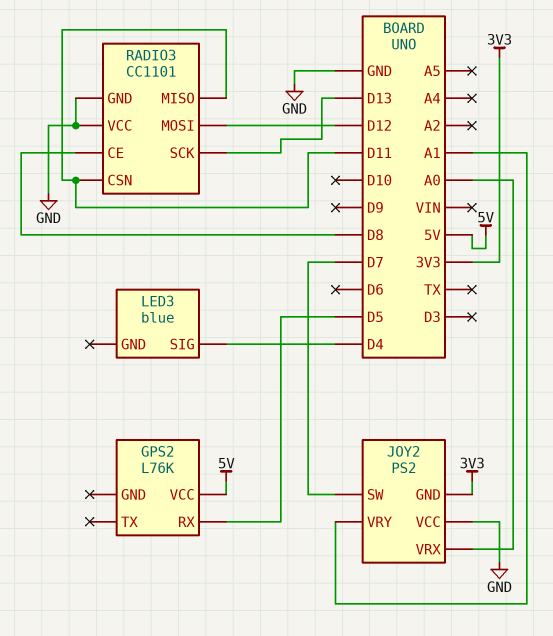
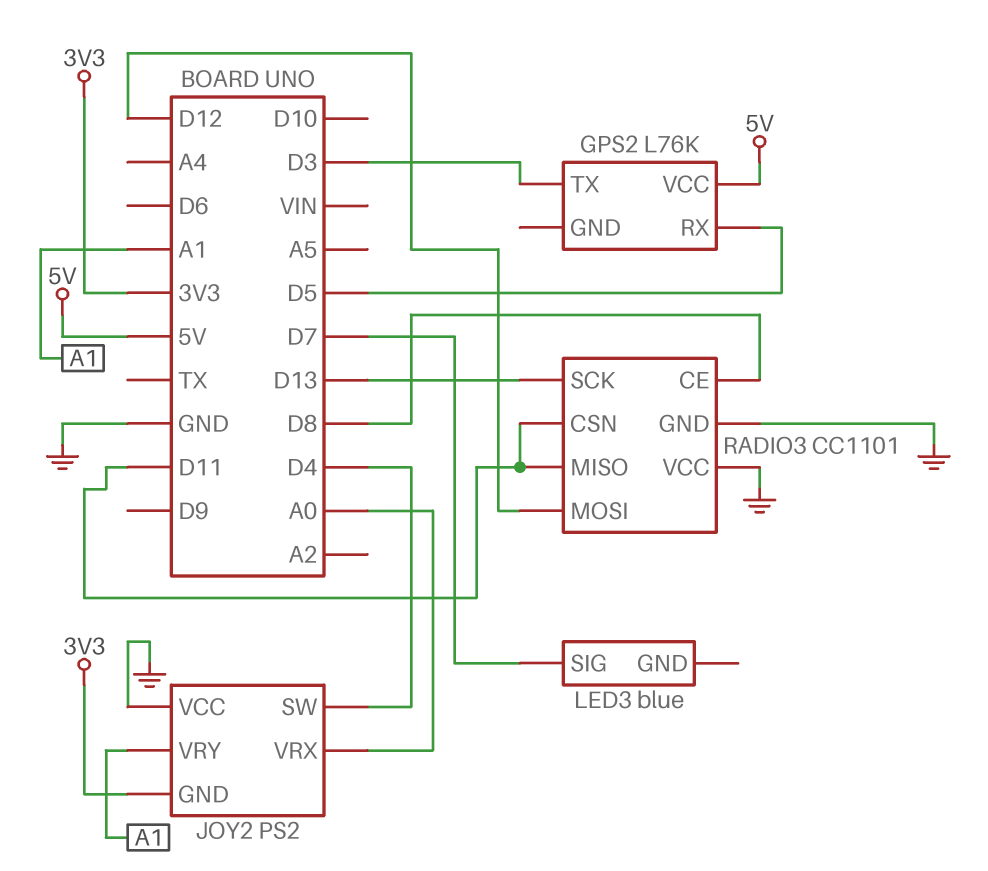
GPS2 pin TX: none -> D3
JOY2 pin SW: D7 -> D4
LED3 pin SIG: D4 -> D7

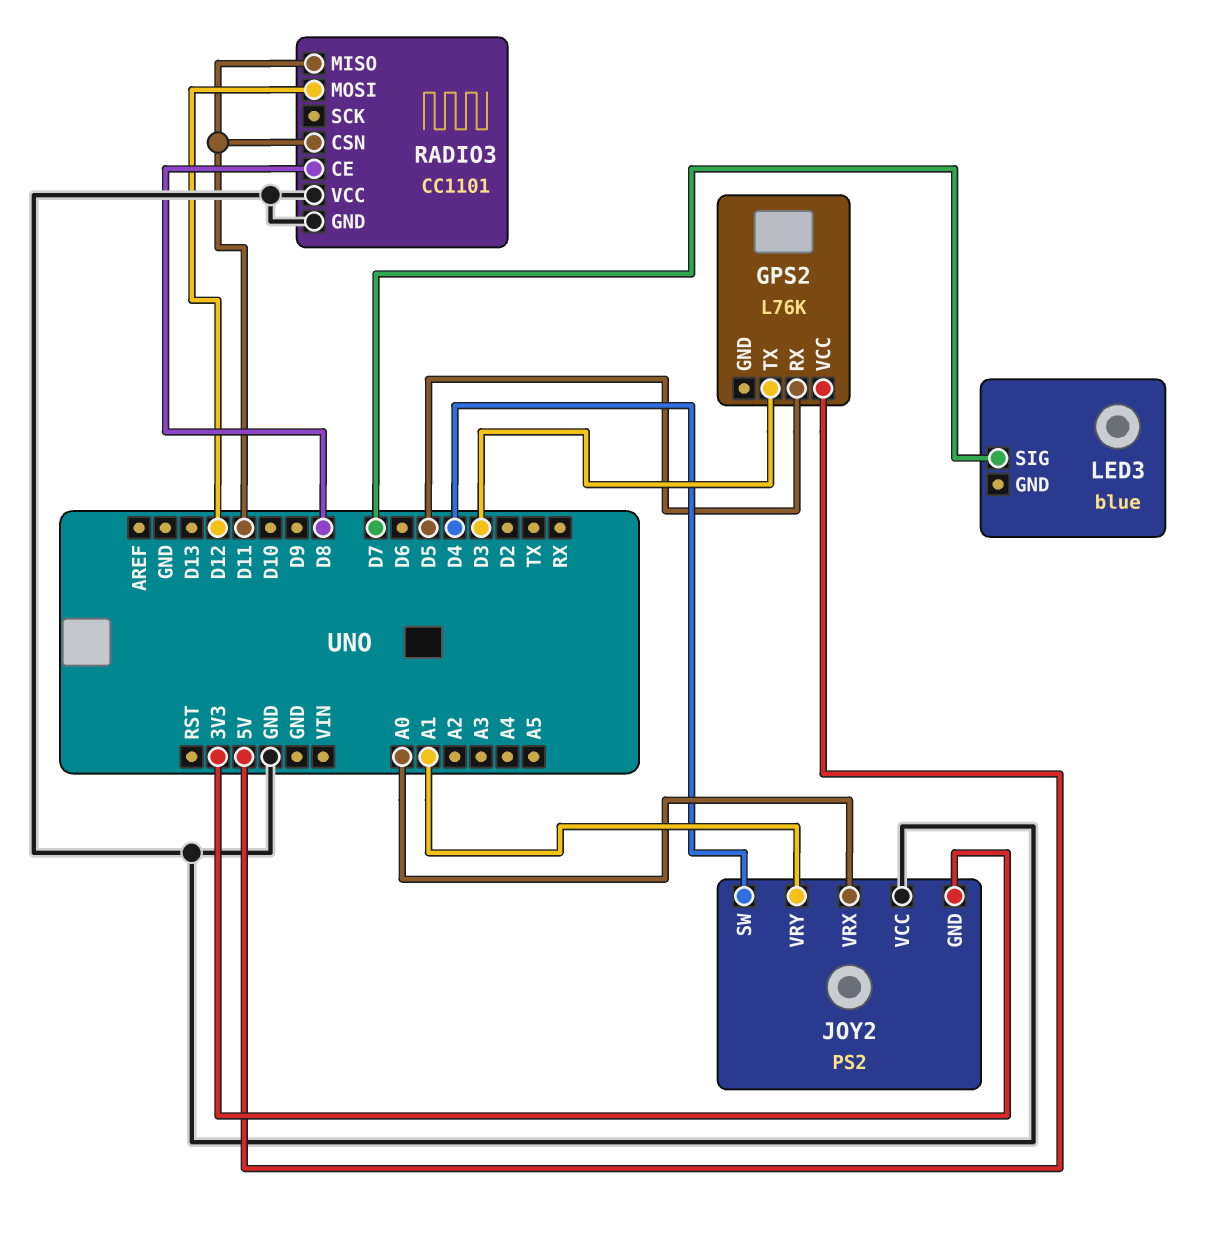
RADIO3 pin SCK: D13 -> none

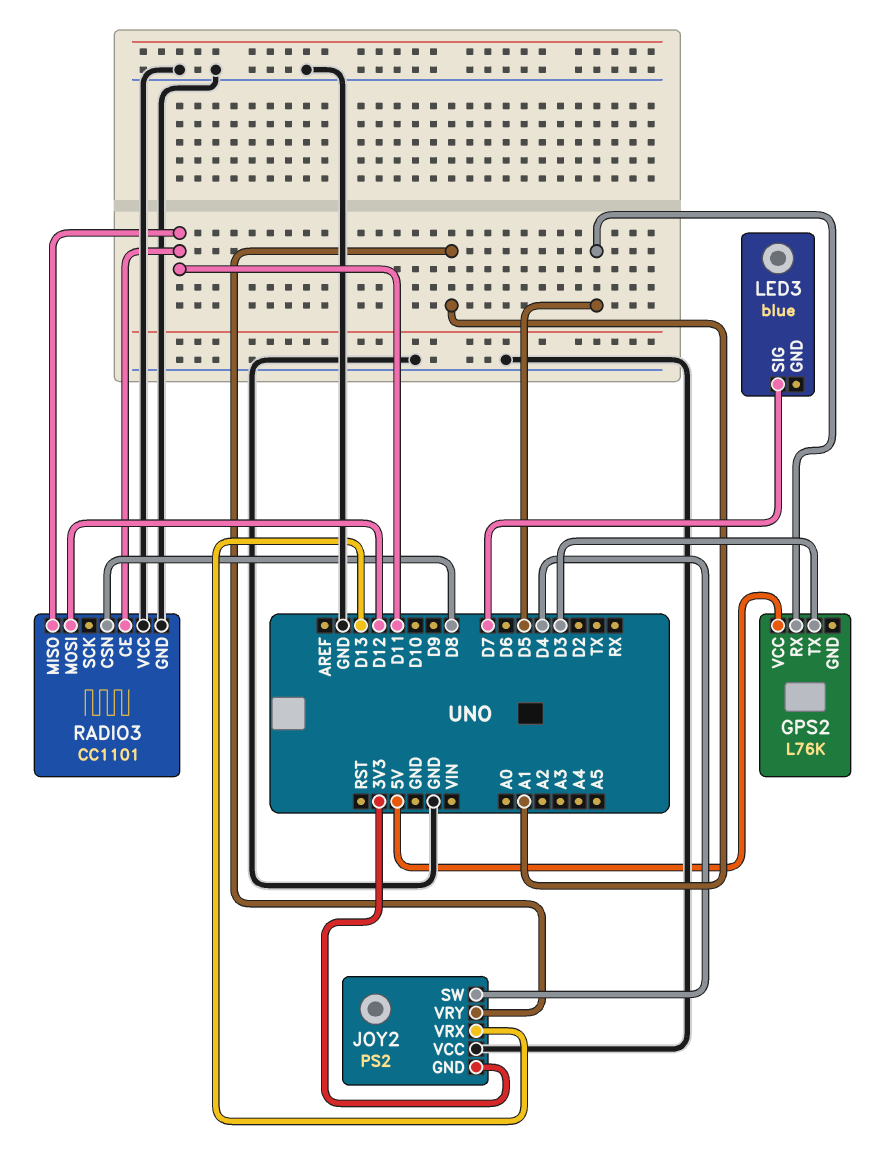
JOY2 pin VRX: A0 -> D13
RADIO3 pin CE: D8 -> D11
RADIO3 pin CSN: D11 -> D8

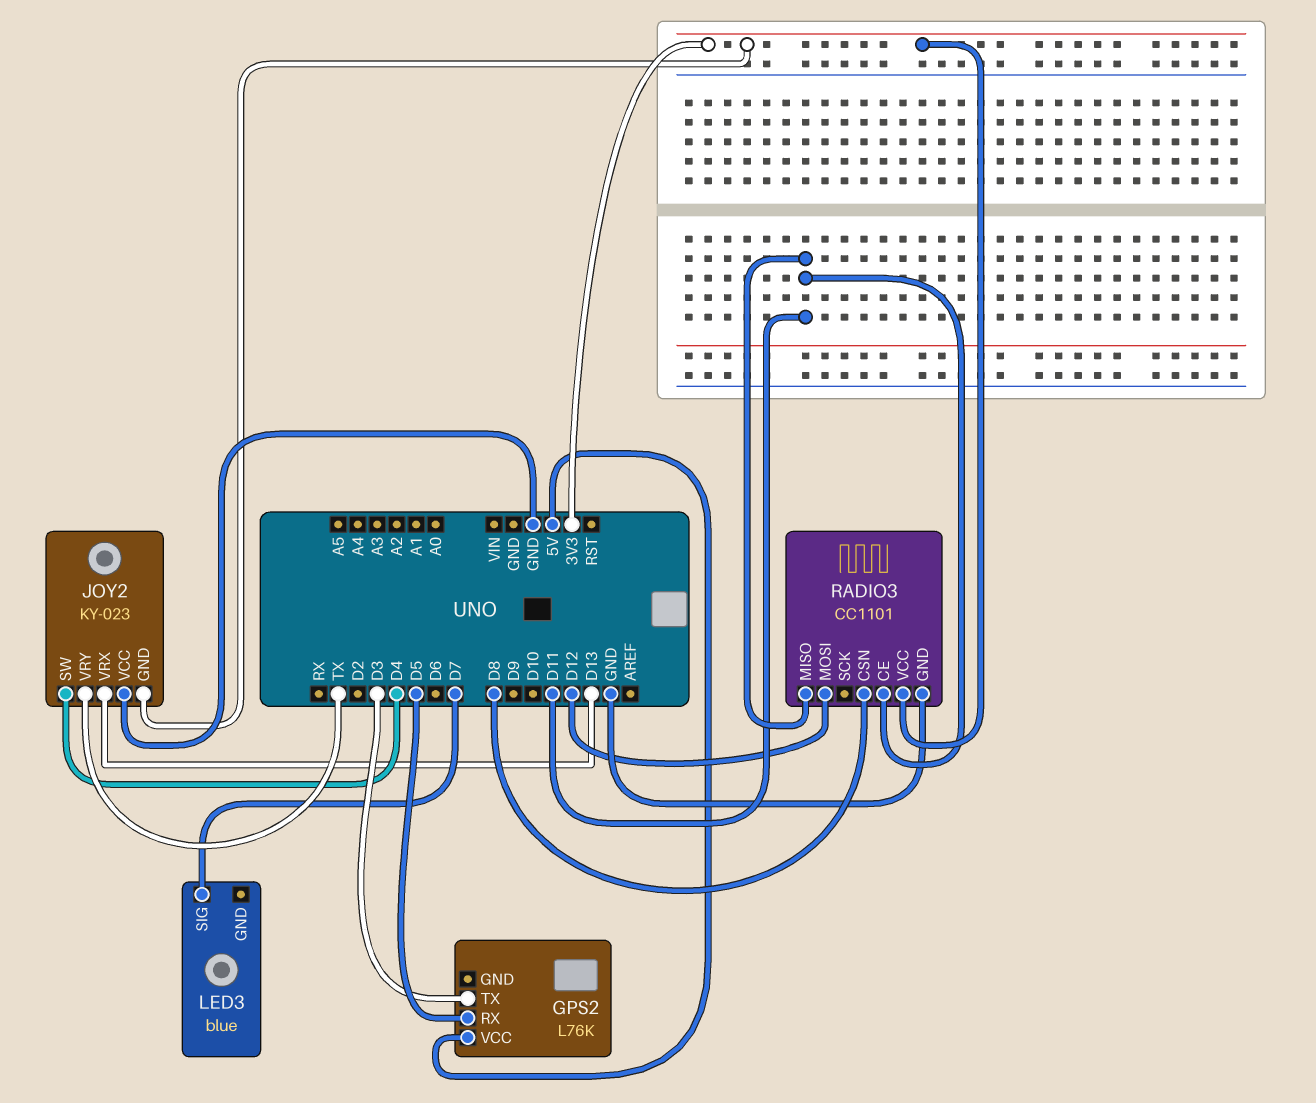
JOY2: PS2 -> KY-023
JOY2 pin VRY: A1 -> TX
RADIO3 pin VCC: GND -> 3V3

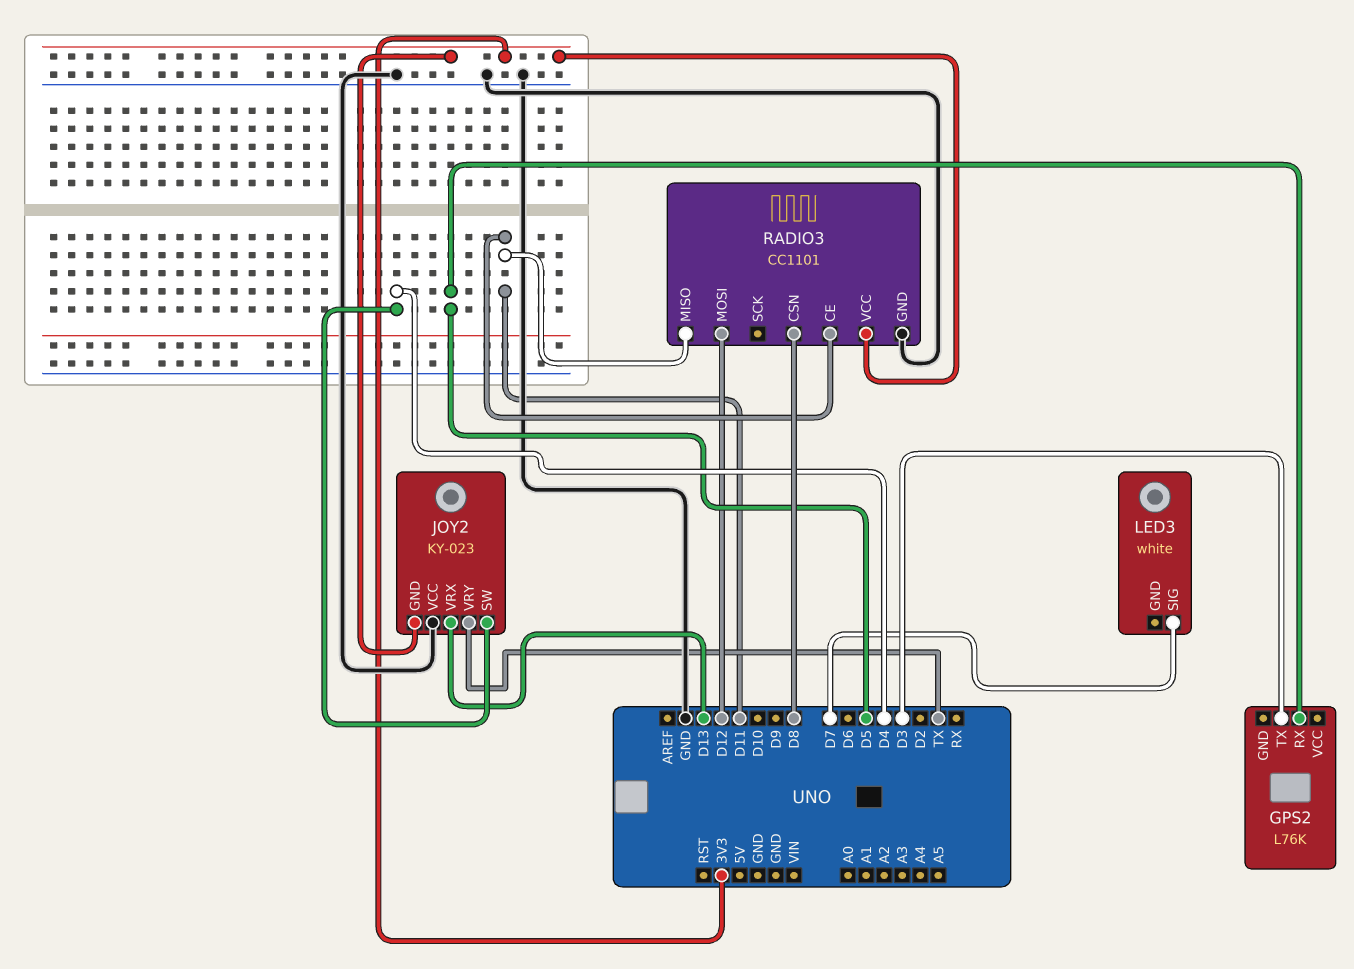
GPS2 pin VCC: 5V -> none
LED3: blue -> white

